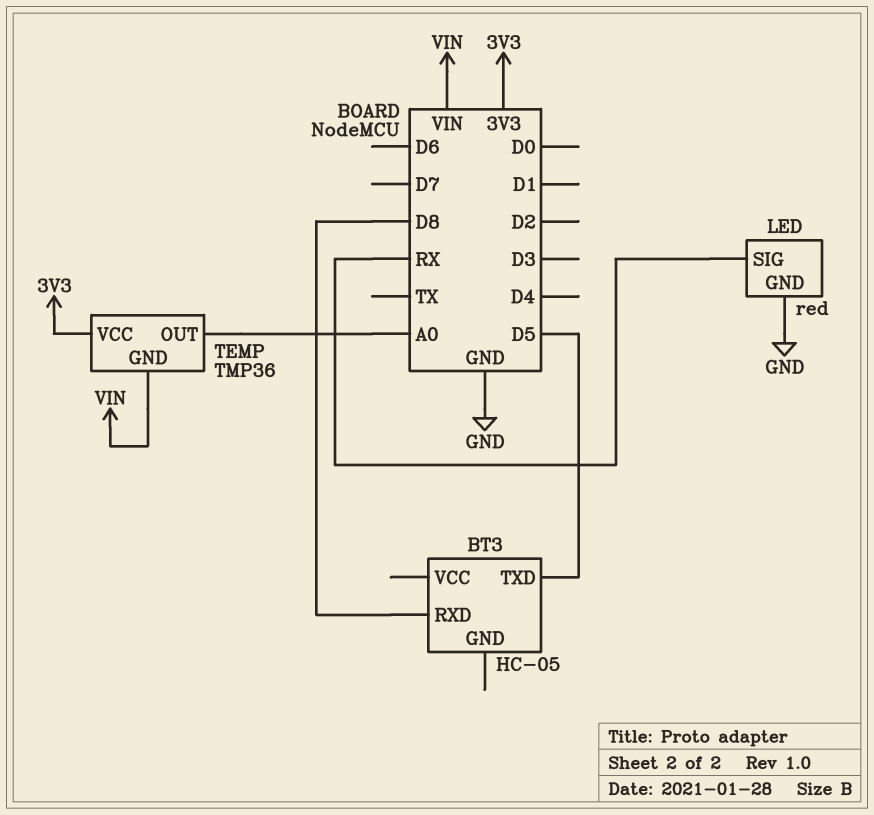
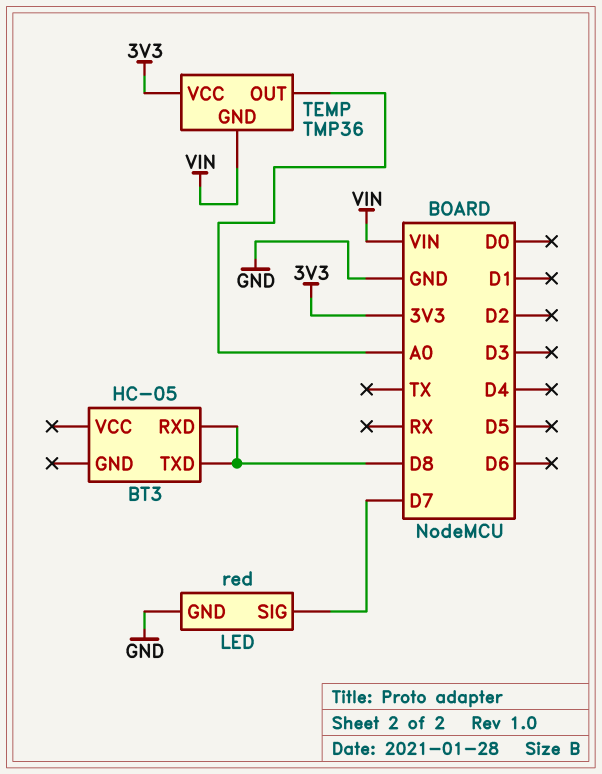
BT3 pin TXD: D5 -> D8
LED pin SIG: RX -> D7

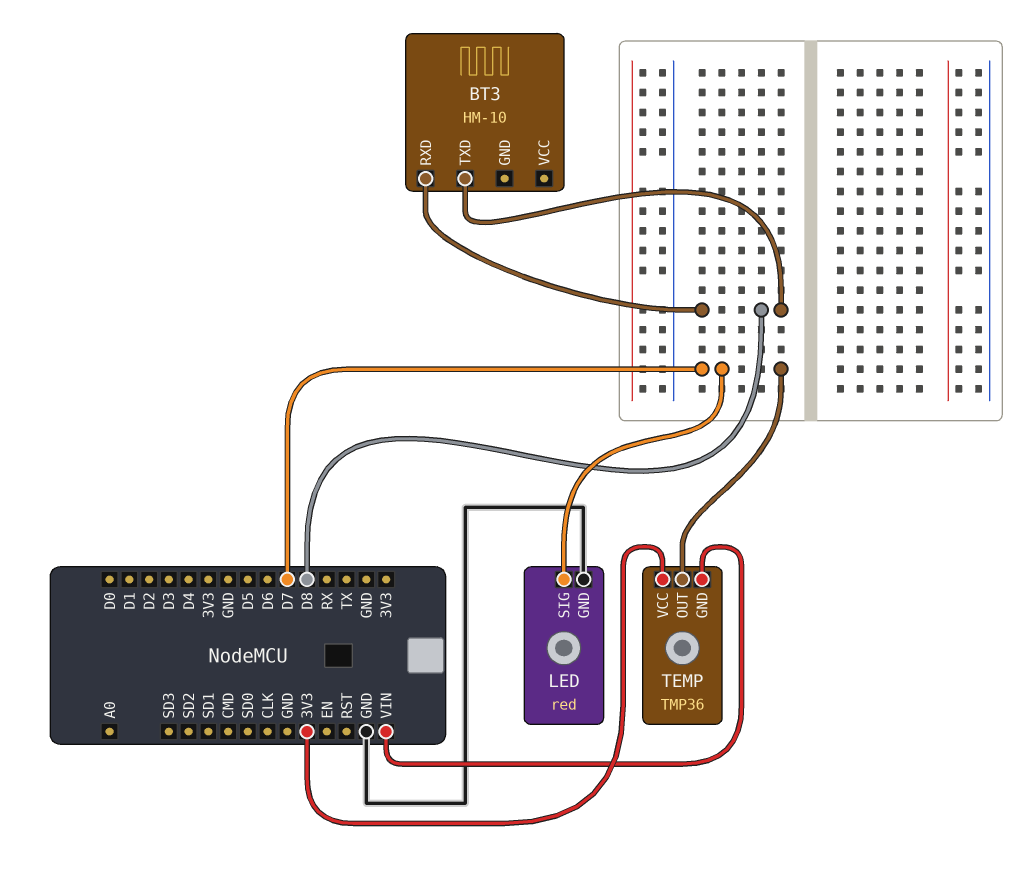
BT3: HC-05 -> HM-10
TEMP pin OUT: A0 -> D7

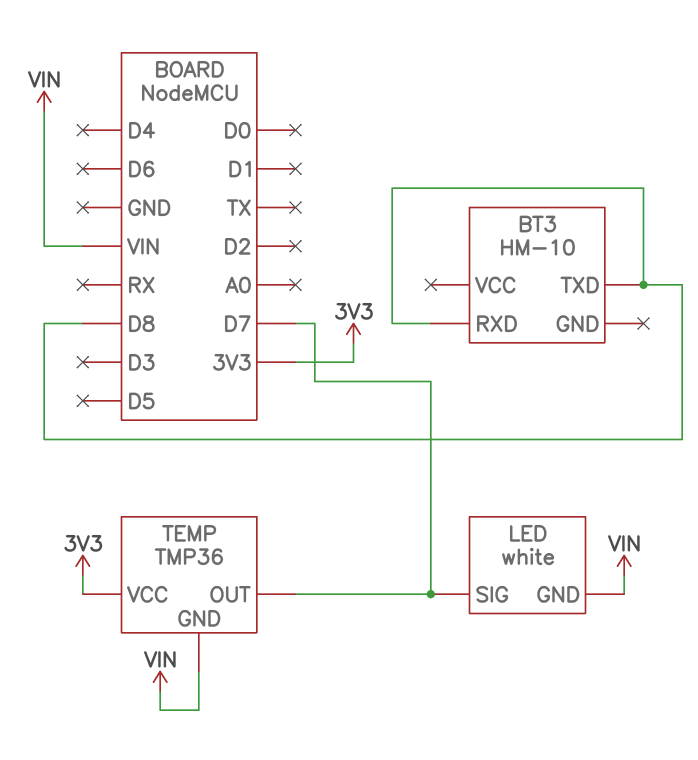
LED: red -> white
LED pin GND: GND -> VIN

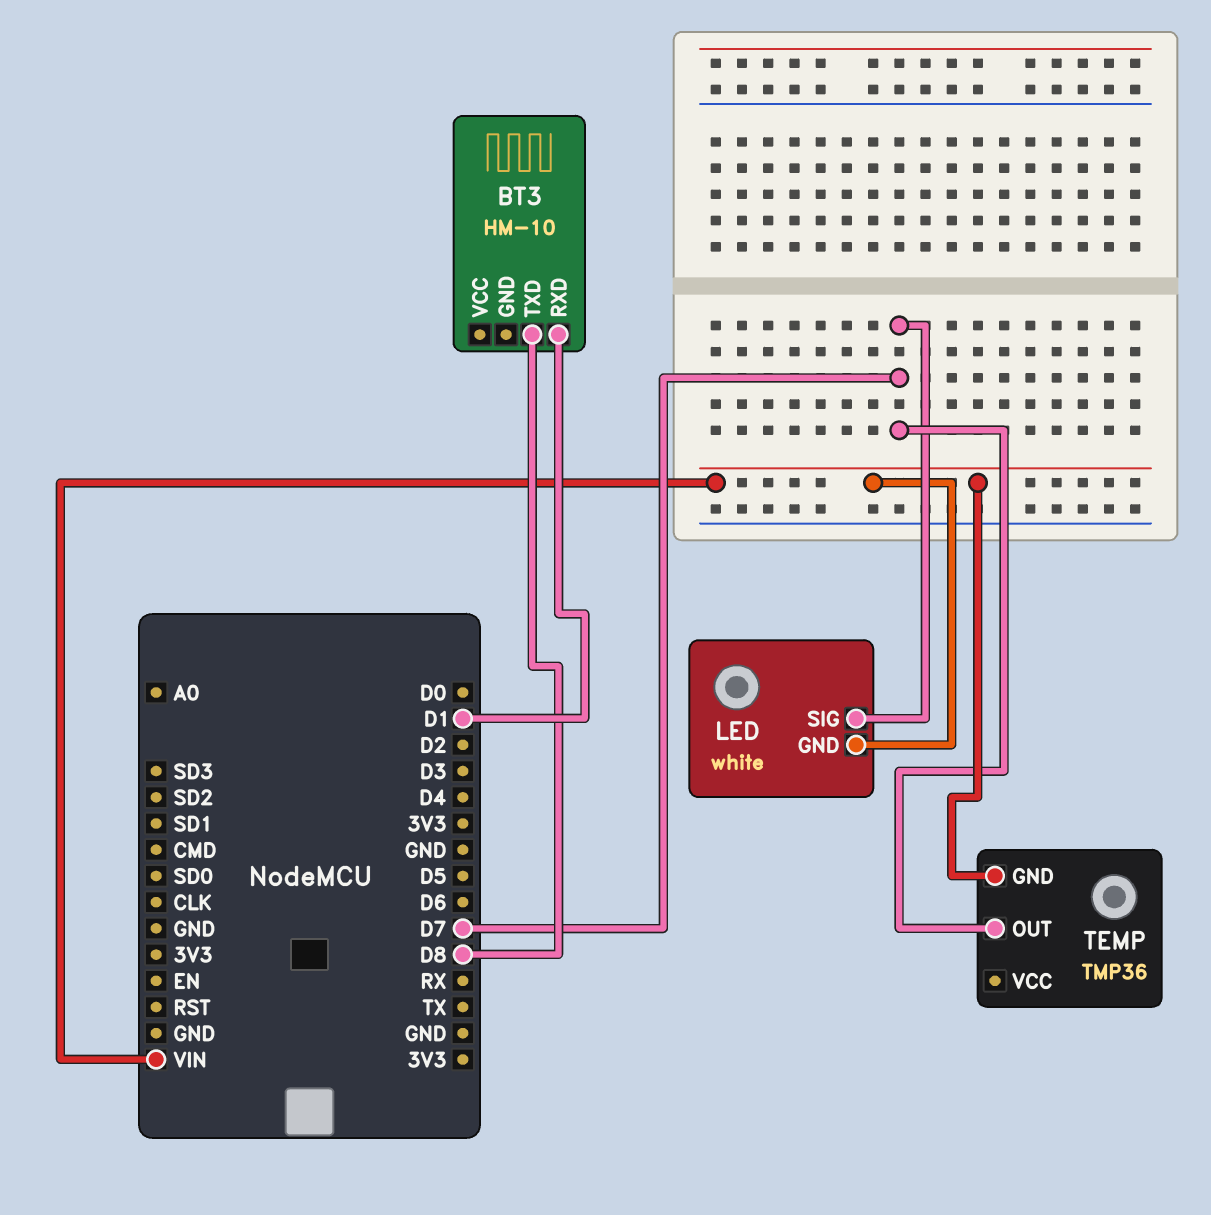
BT3 pin RXD: D8 -> D1
TEMP pin VCC: 3V3 -> none

